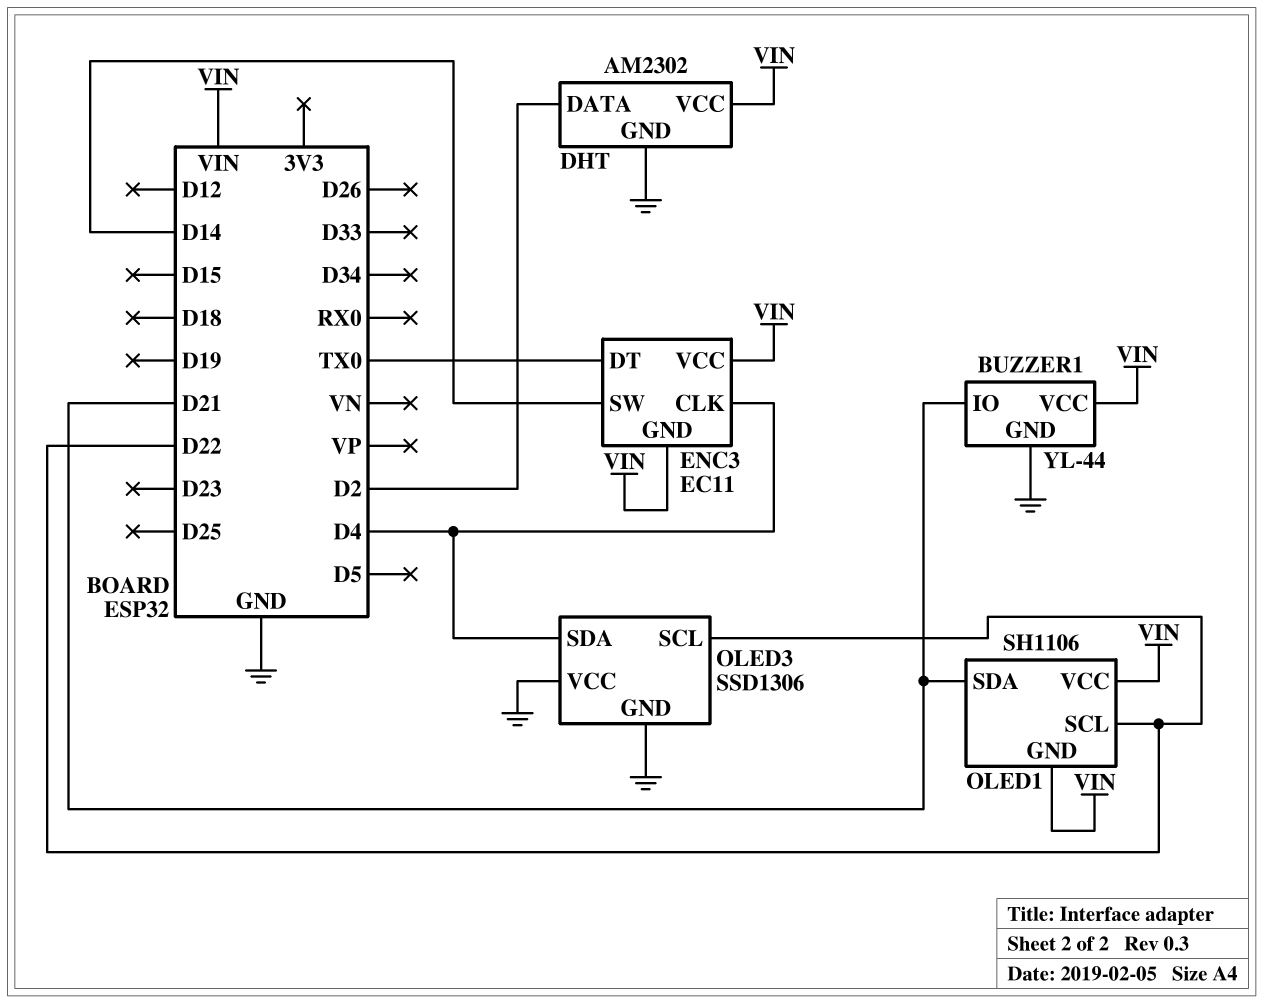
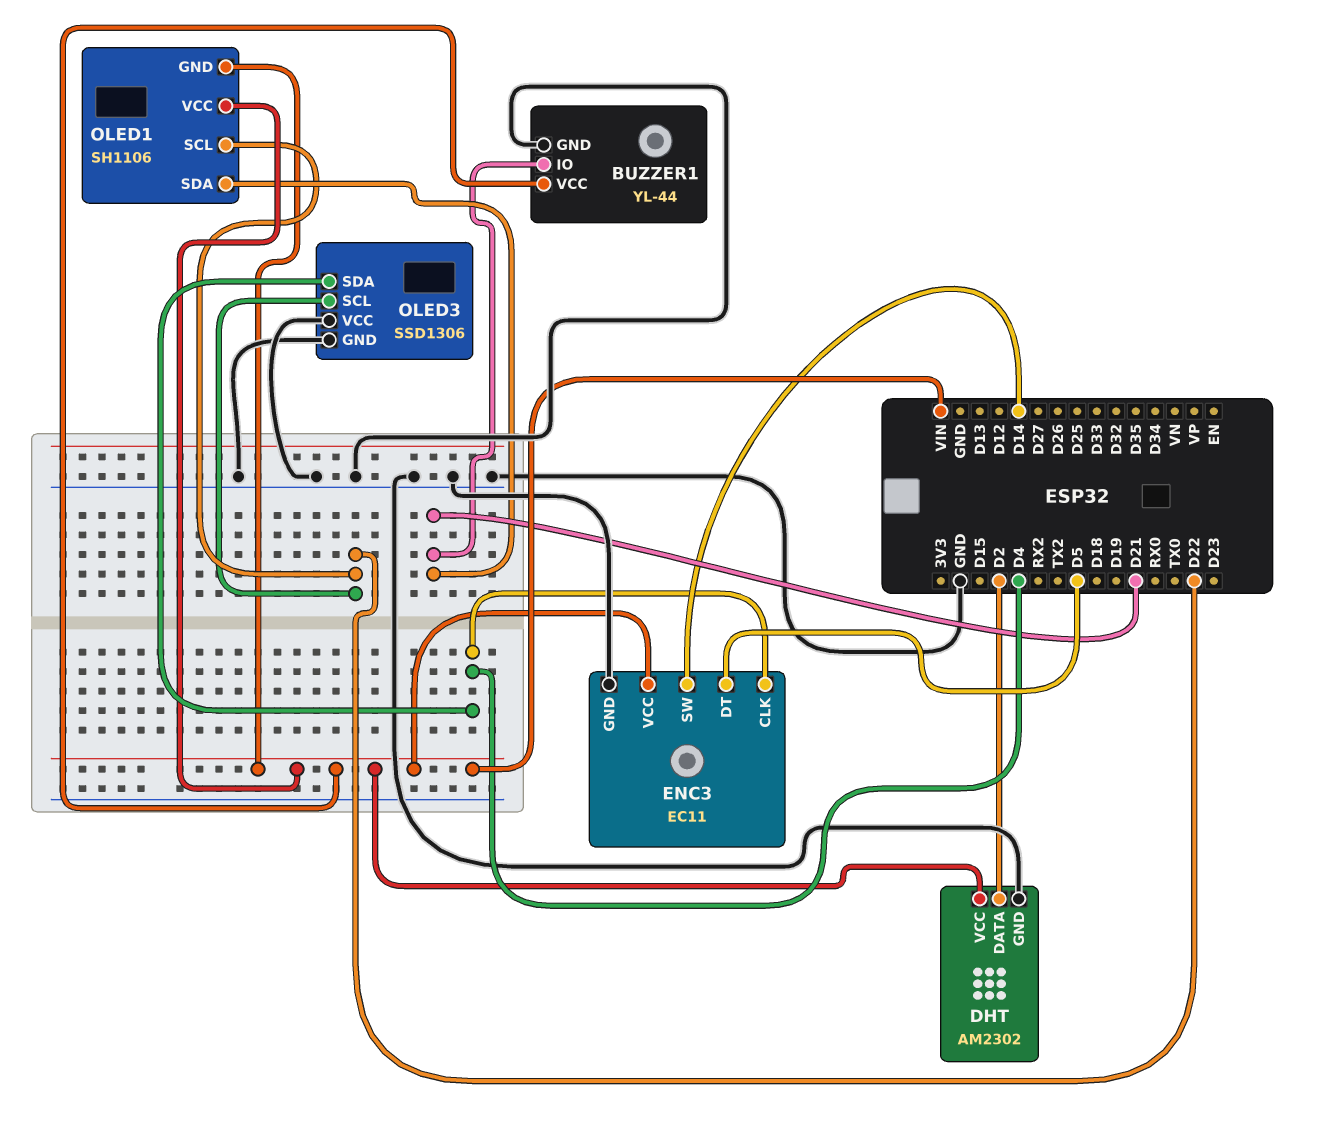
ENC3 pin DT: TX0 -> D5
ENC3 pin GND: VIN -> GND

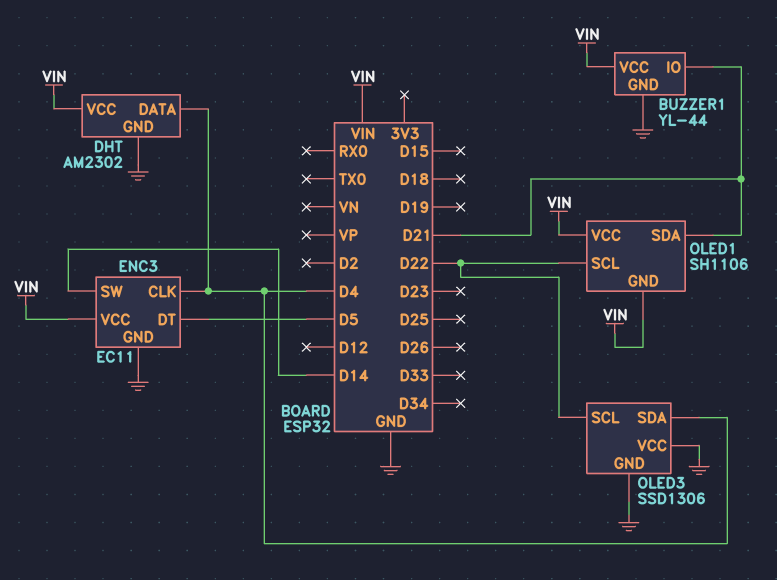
DHT pin DATA: D2 -> D4

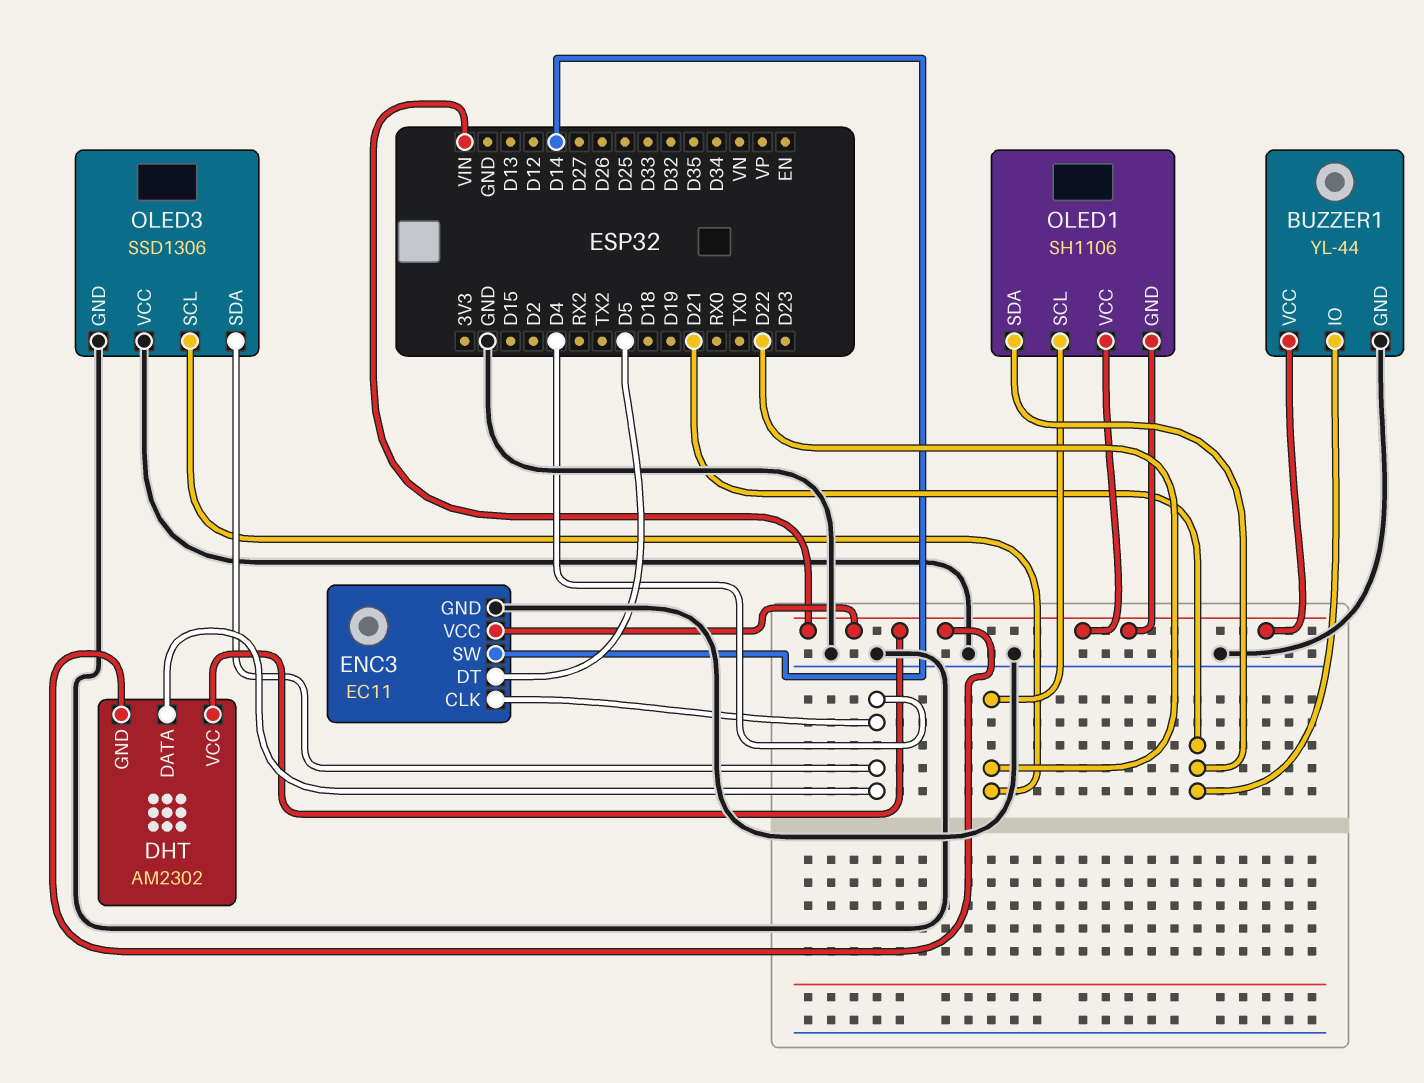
DHT pin GND: GND -> VIN

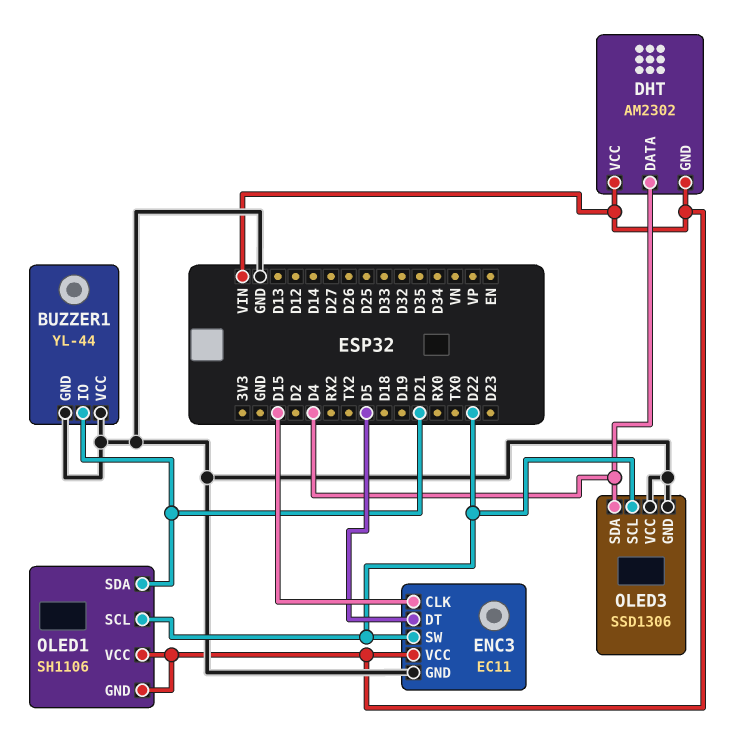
BUZZER1 pin VCC: VIN -> GND
ENC3 pin CLK: D4 -> D15
ENC3 pin SW: D14 -> D22

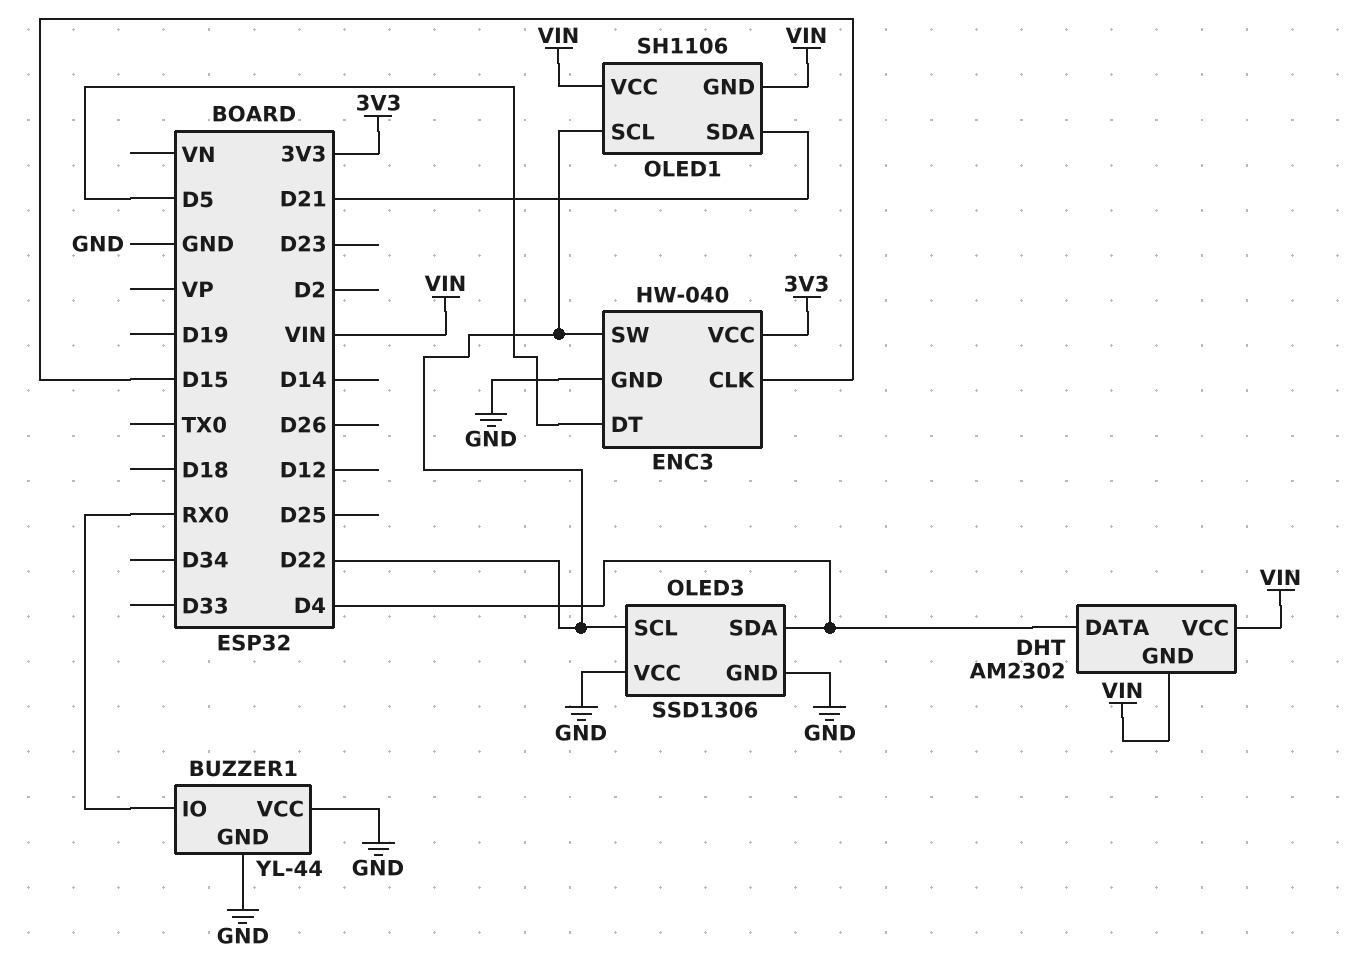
BUZZER1 pin IO: D21 -> RX0
ENC3: EC11 -> HW-040
ENC3 pin VCC: VIN -> 3V3

